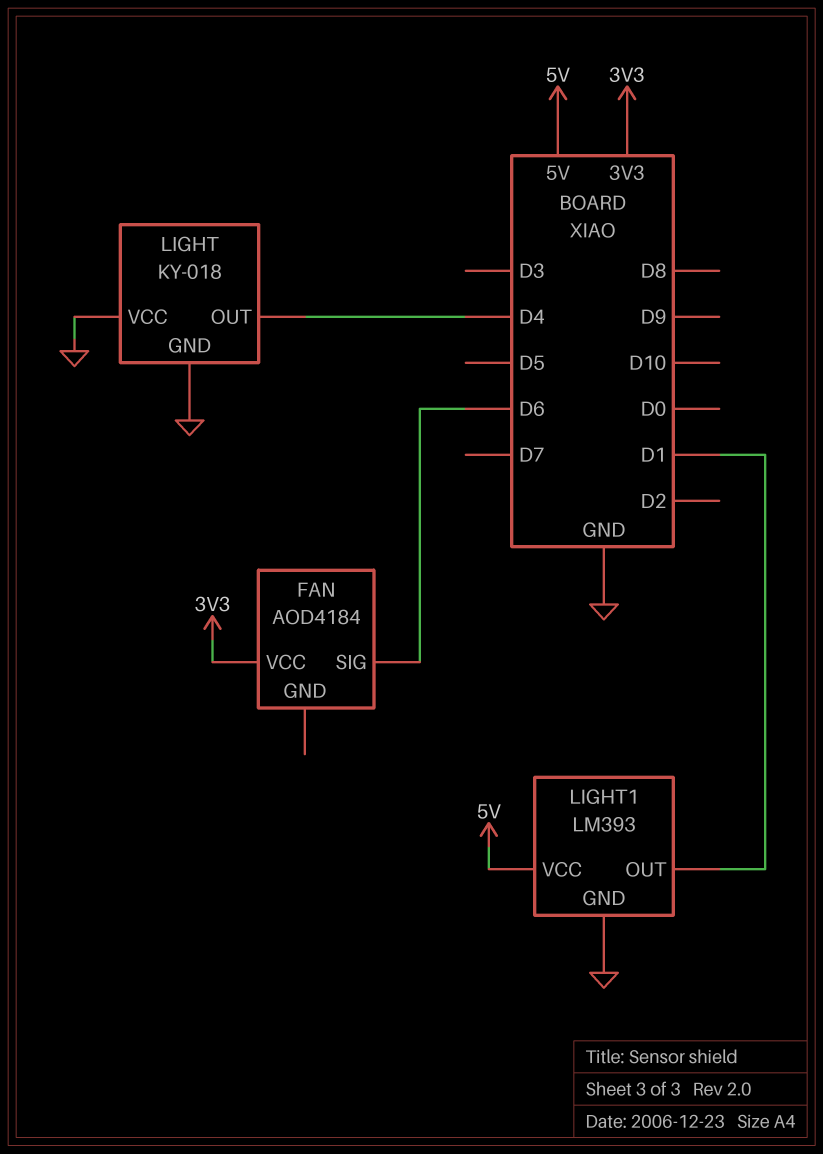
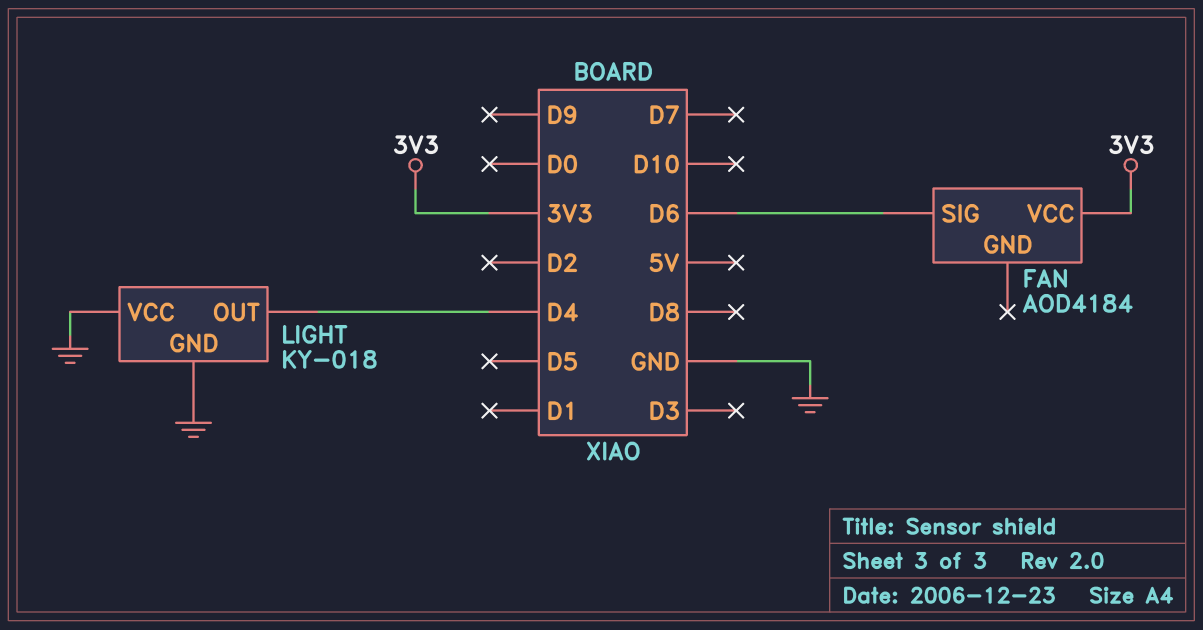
LIGHT1: LM393 -> none
LIGHT1 pin GND: GND -> none
LIGHT1 pin OUT: D1 -> none
LIGHT1 pin VCC: 5V -> none

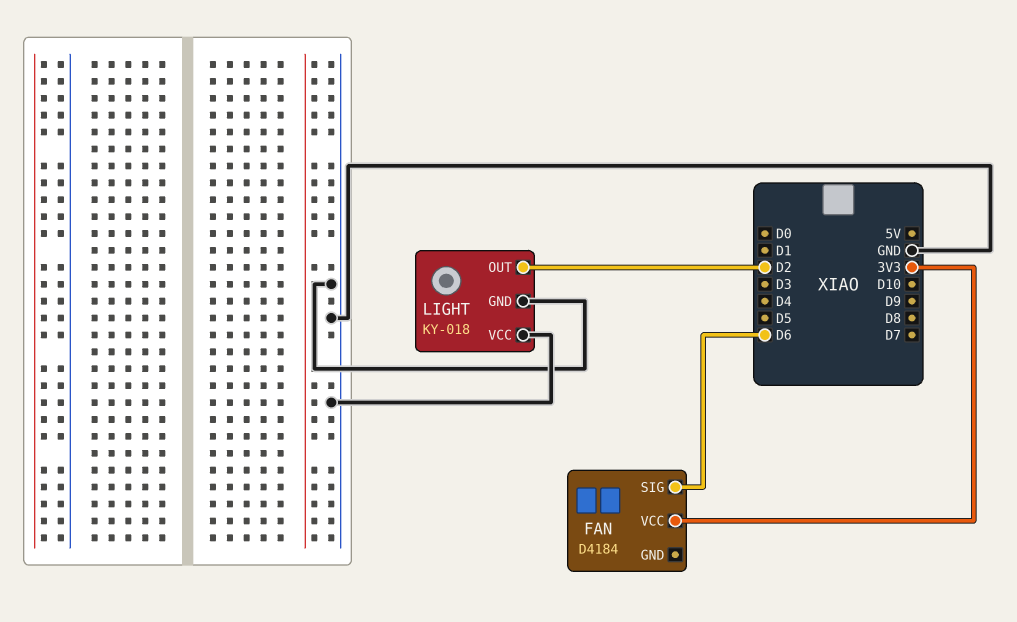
FAN: AOD4184 -> D4184
LIGHT pin OUT: D4 -> D2

